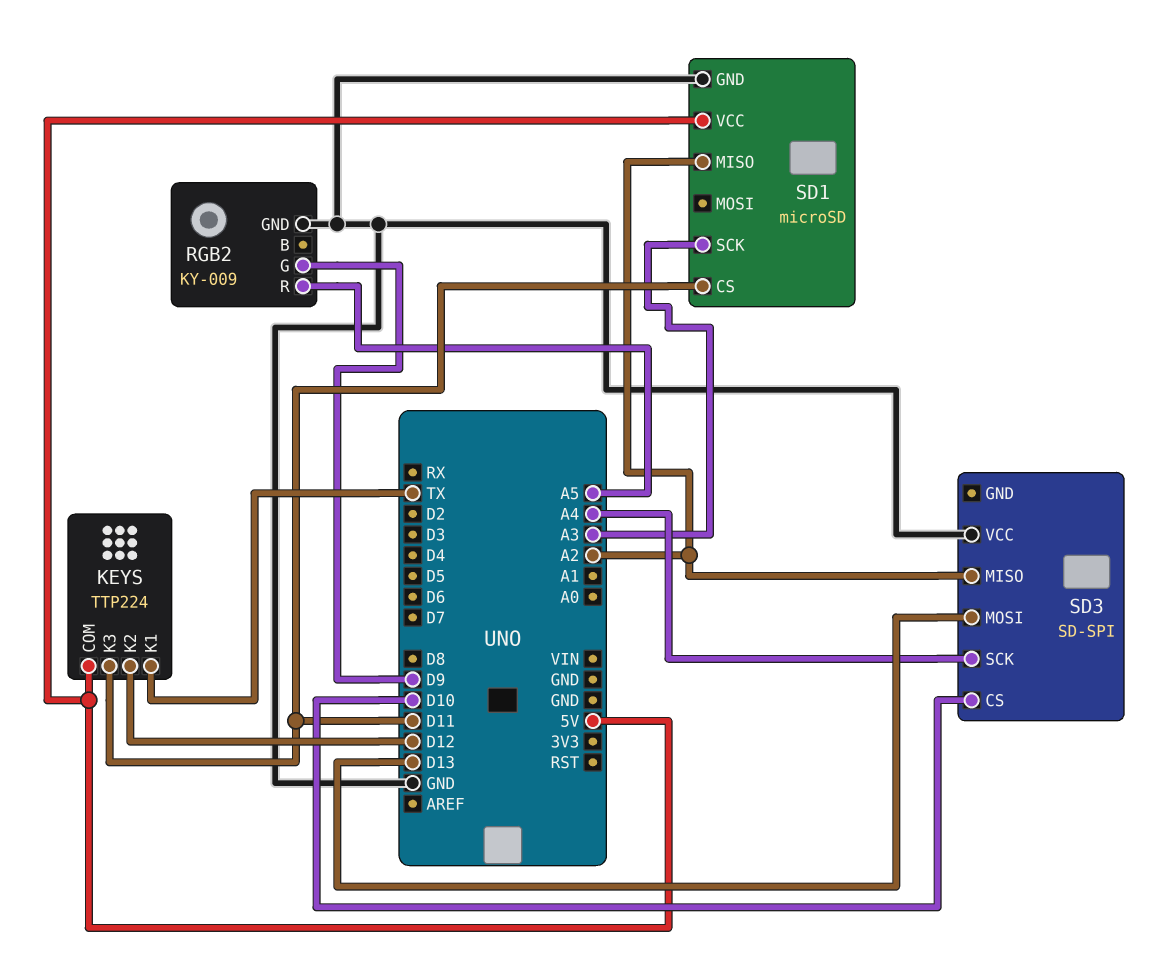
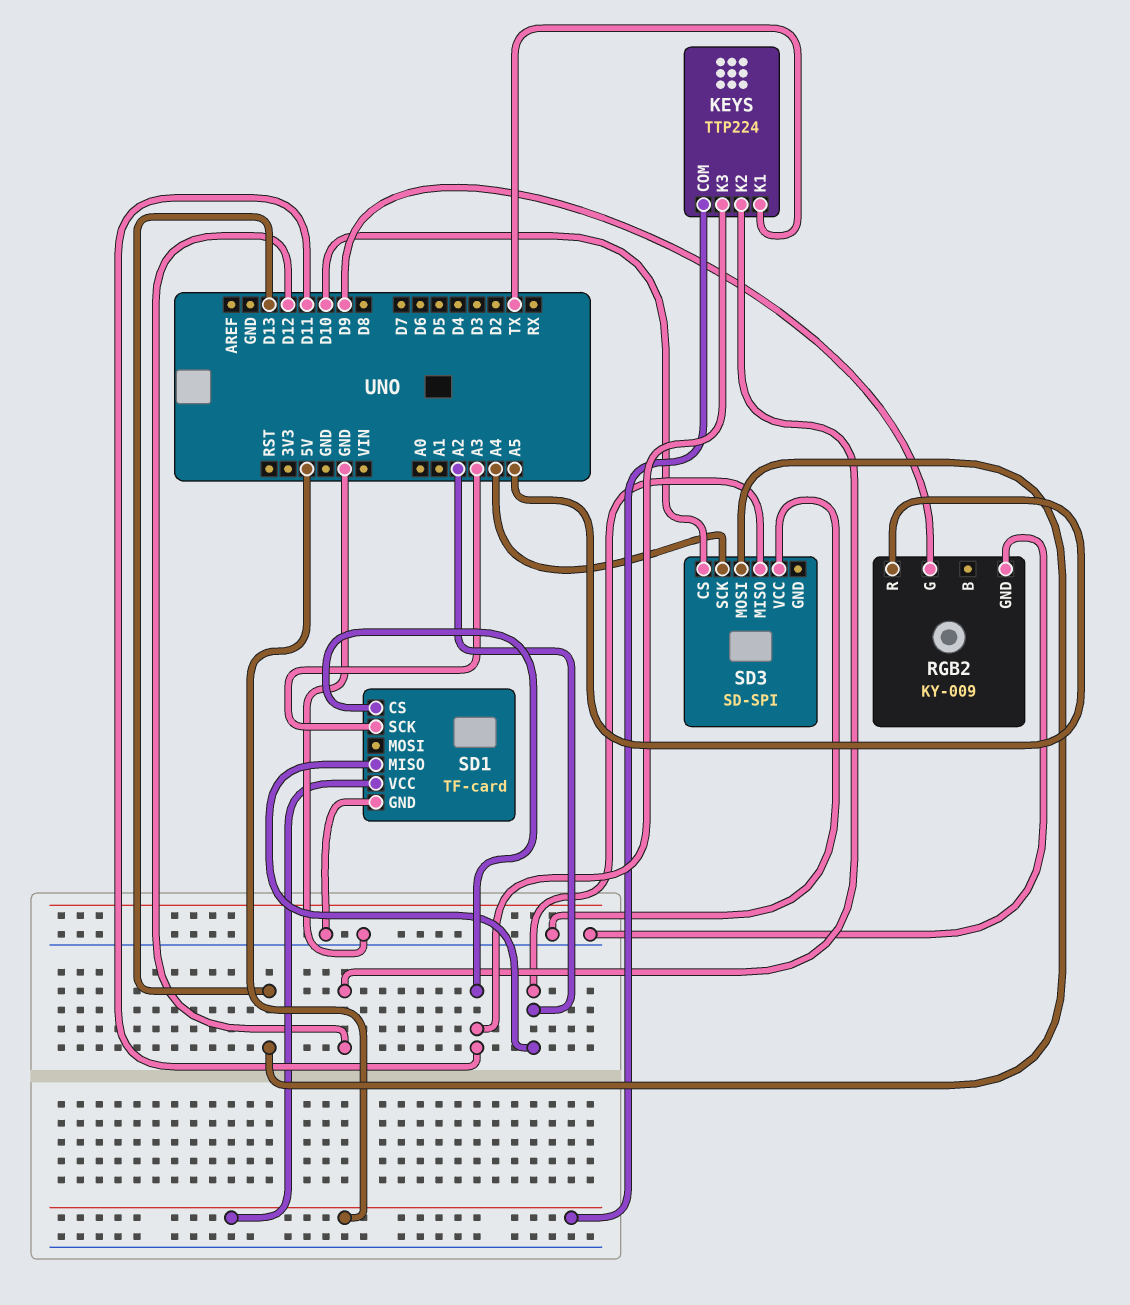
SD1: microSD -> TF-card

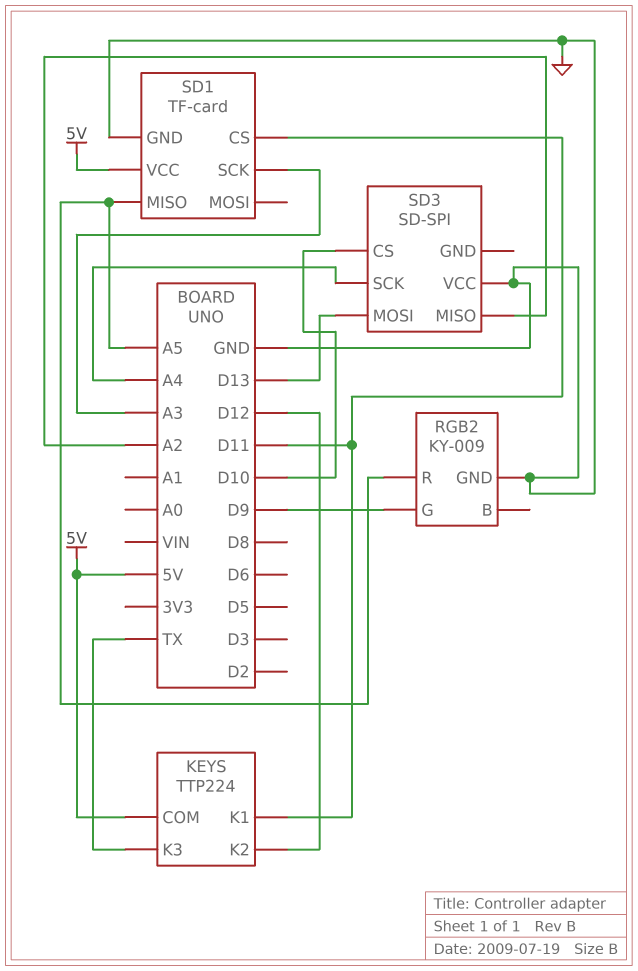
KEYS pin K1: TX -> D11
KEYS pin K3: D11 -> TX
SD1 pin MISO: A2 -> A5

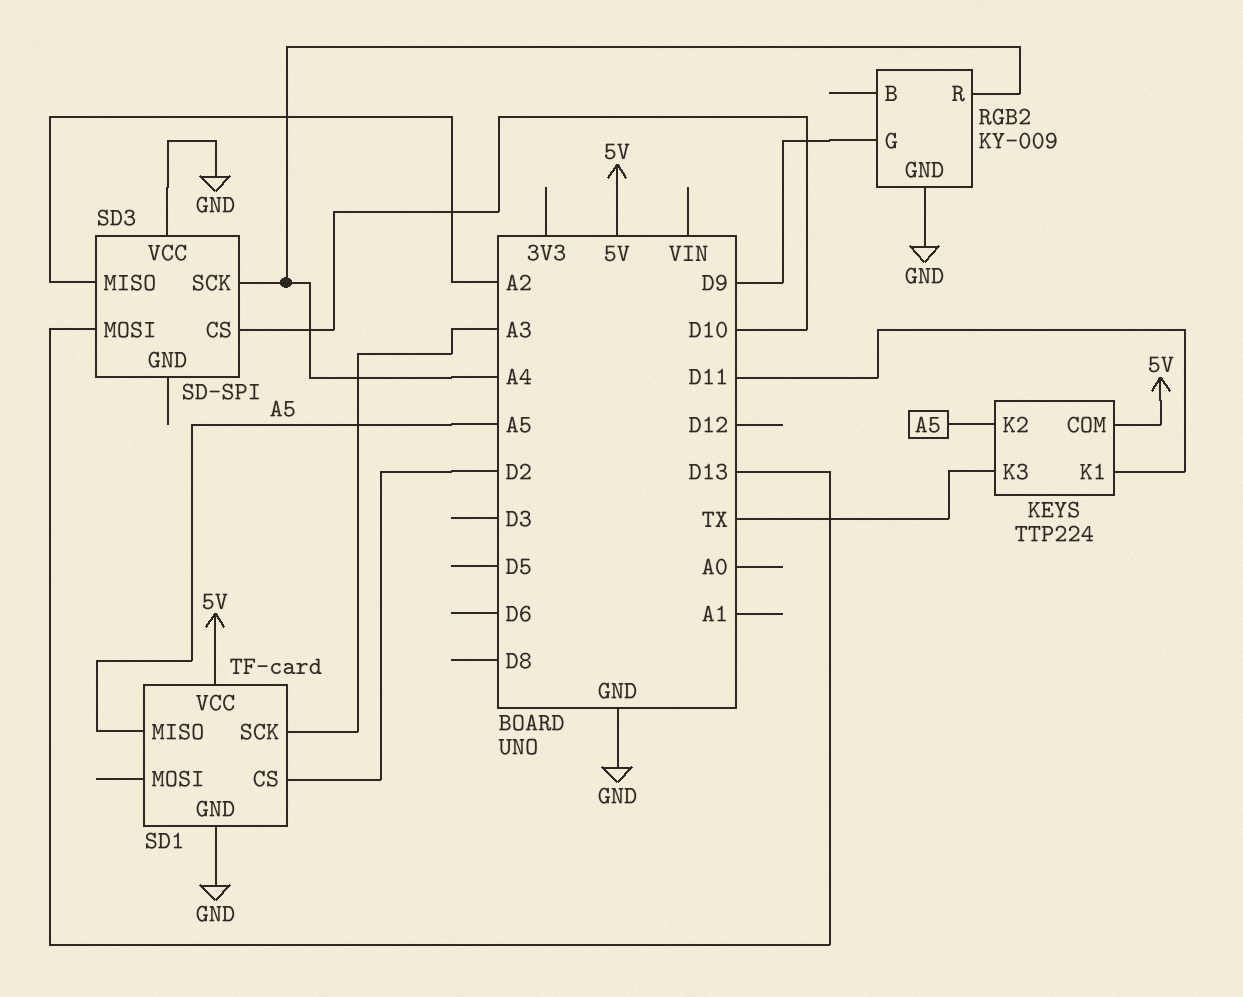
KEYS pin K2: D12 -> A5
RGB2 pin R: A5 -> A4
SD1 pin CS: D11 -> D2

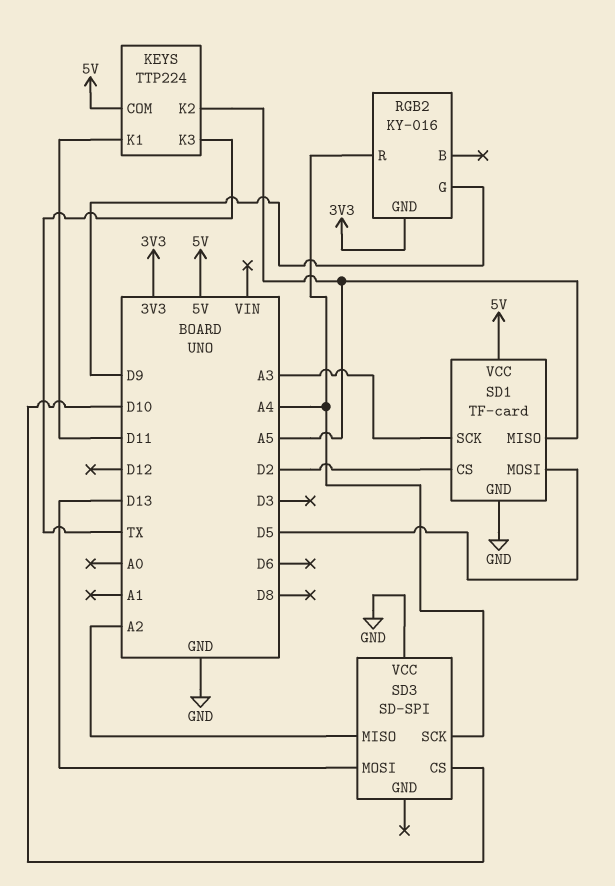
RGB2: KY-009 -> KY-016
RGB2 pin GND: GND -> 3V3
SD1 pin MOSI: none -> D5

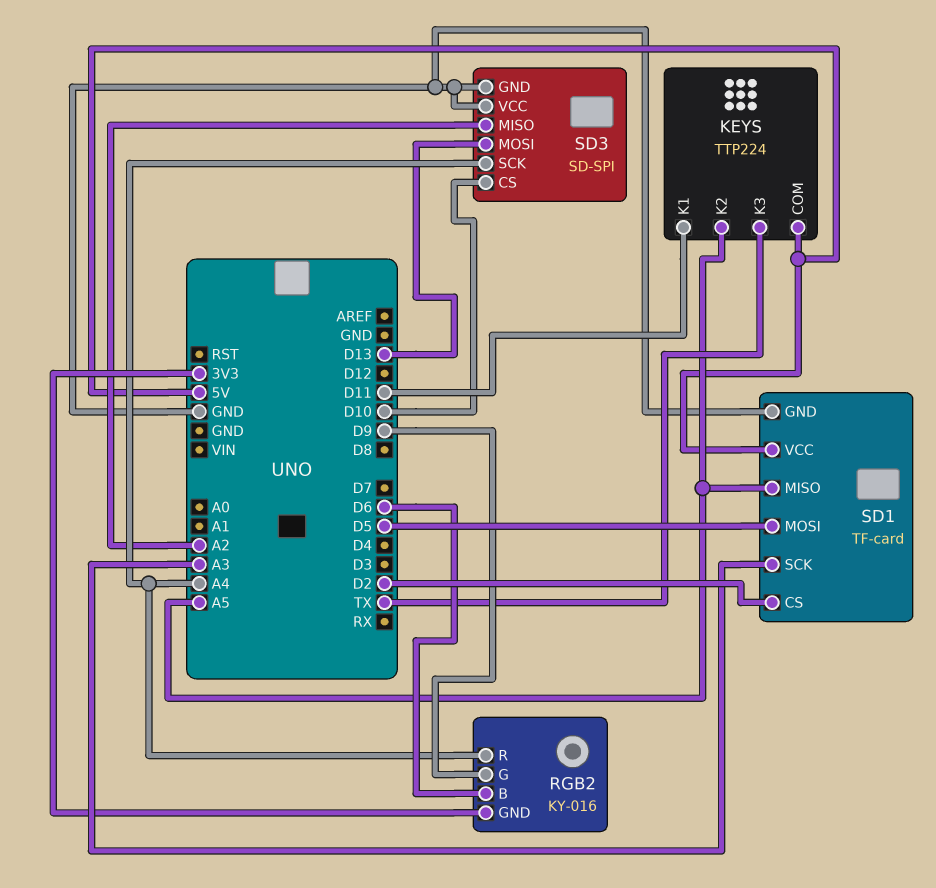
RGB2 pin B: none -> D6
SD3 pin GND: none -> GND

